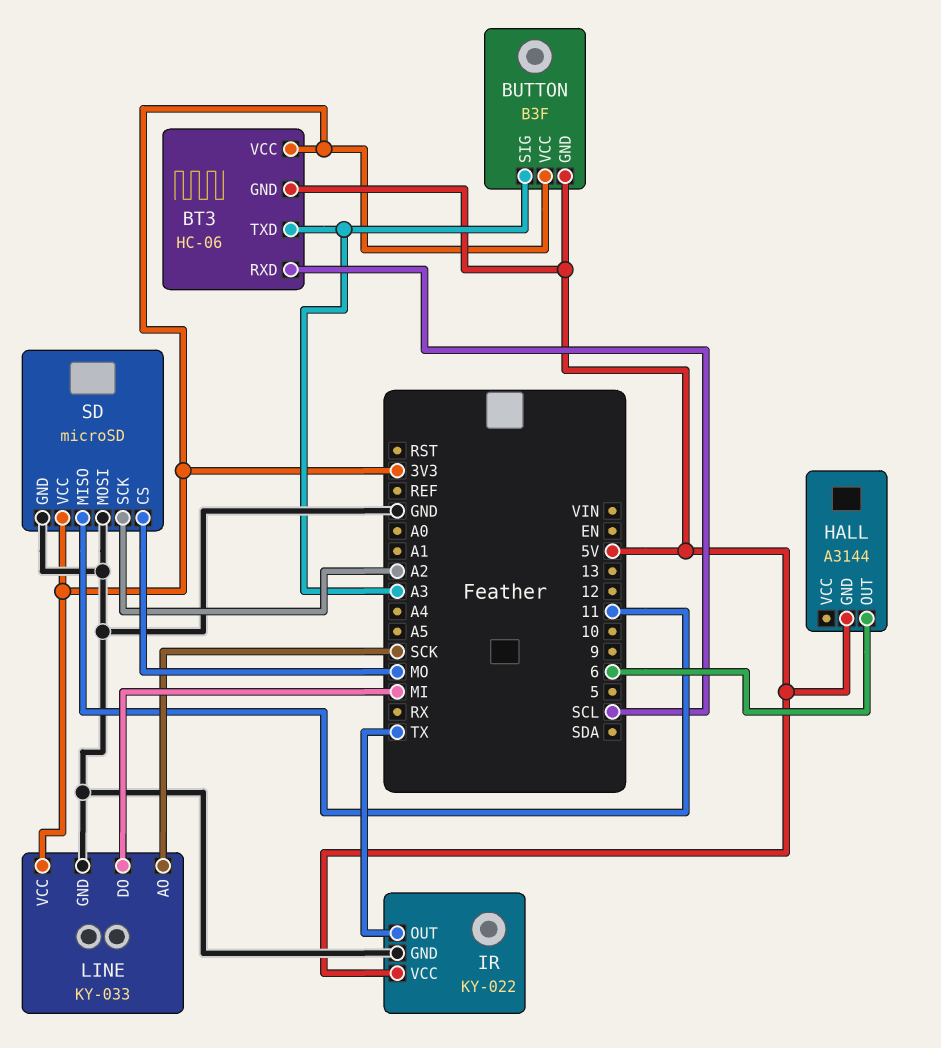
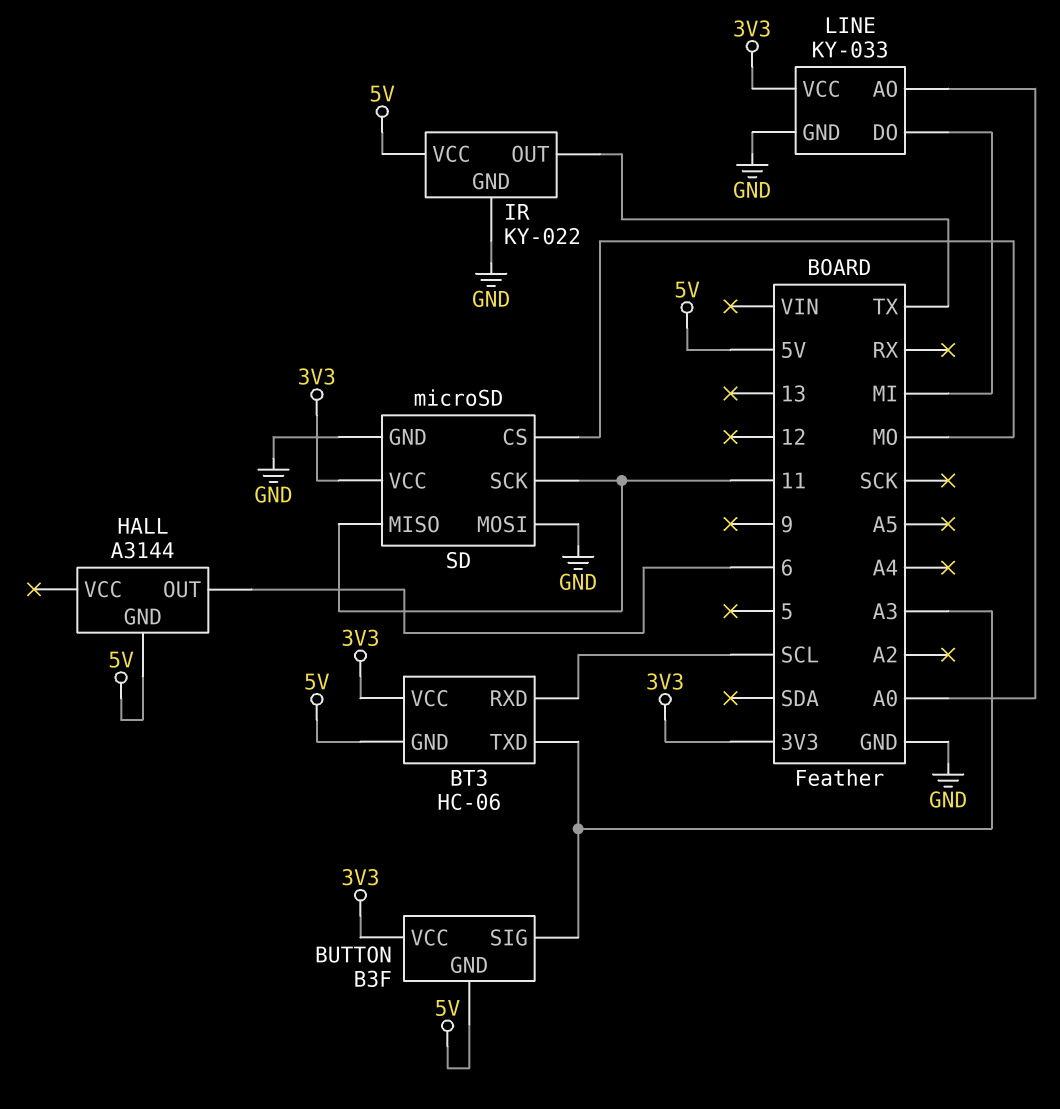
LINE pin AO: SCK -> A0
SD pin SCK: A2 -> 11

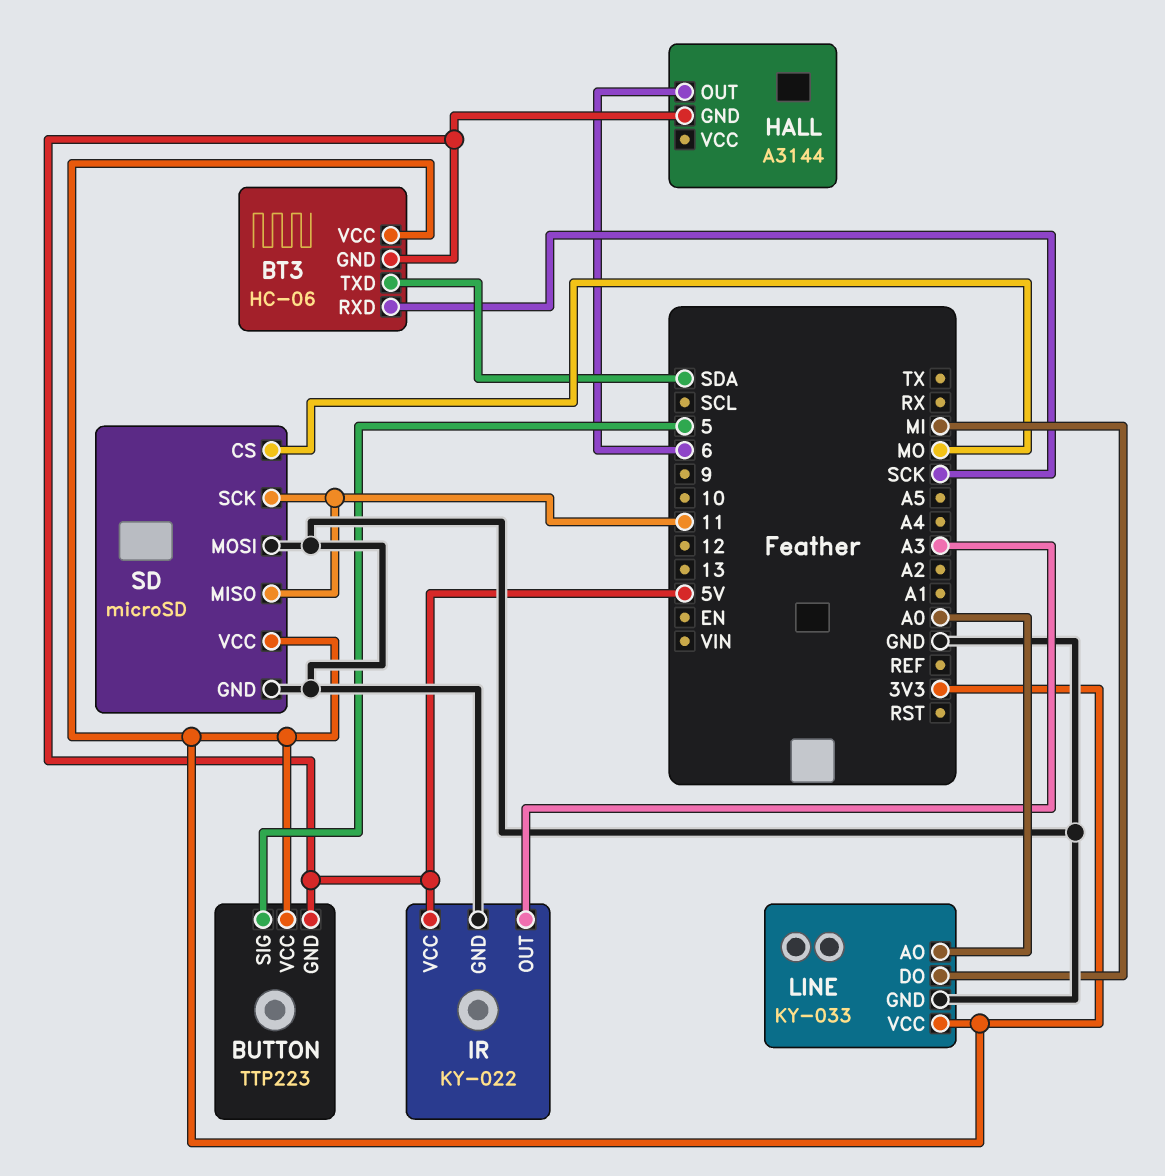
BT3 pin RXD: SCL -> SCK
BT3 pin TXD: A3 -> SDA
BUTTON: B3F -> TTP223
BUTTON pin SIG: A3 -> 5
IR pin OUT: TX -> A3

